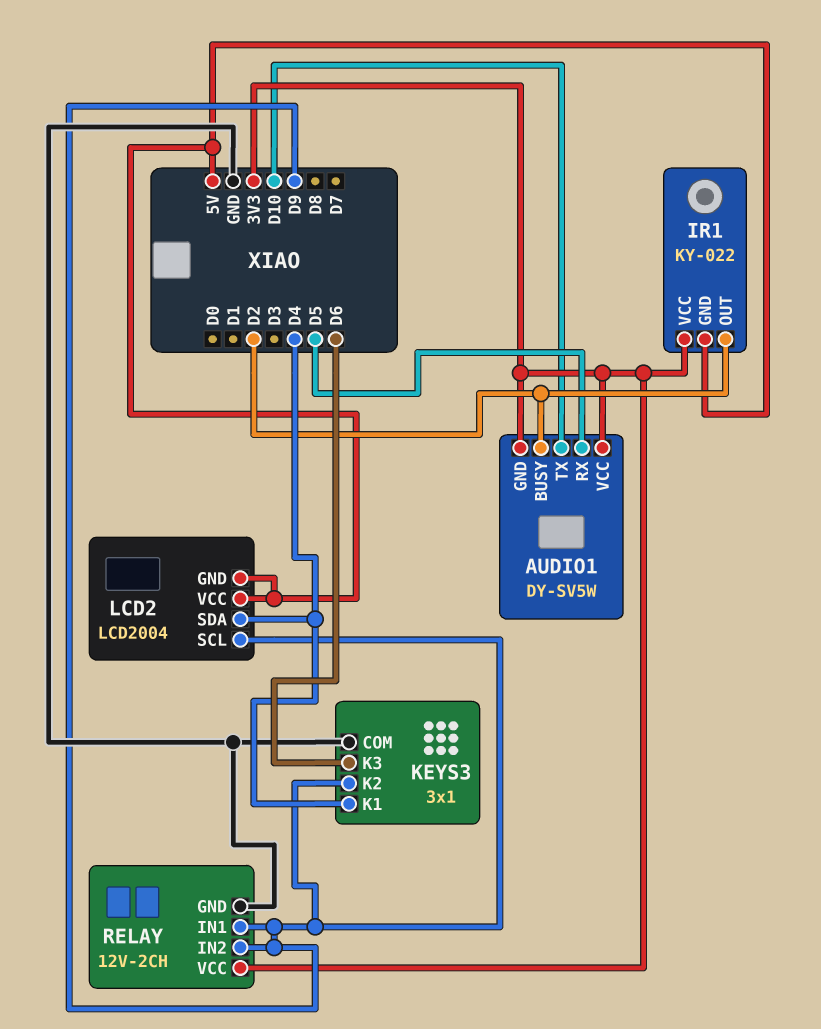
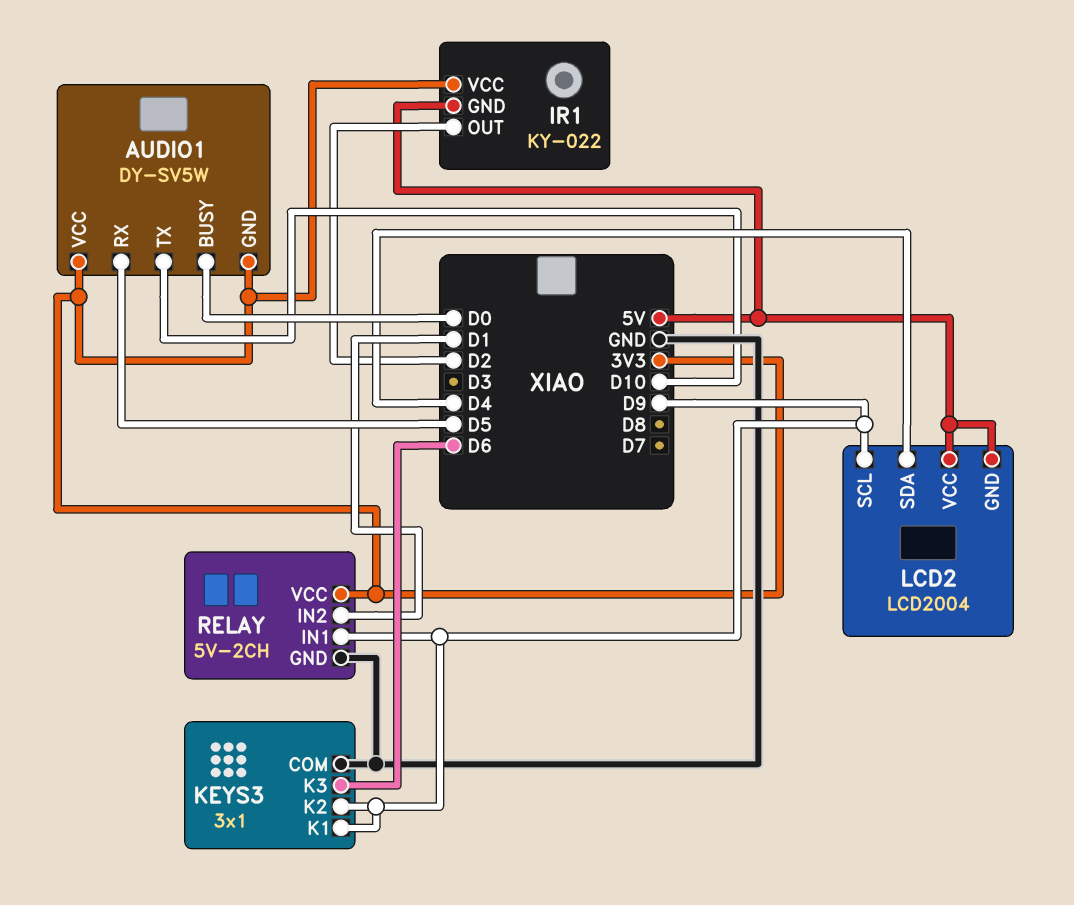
AUDIO1 pin BUSY: D2 -> D0
KEYS3 pin K1: D4 -> D9
RELAY: 12V-2CH -> 5V-2CH
RELAY pin IN2: D9 -> D1

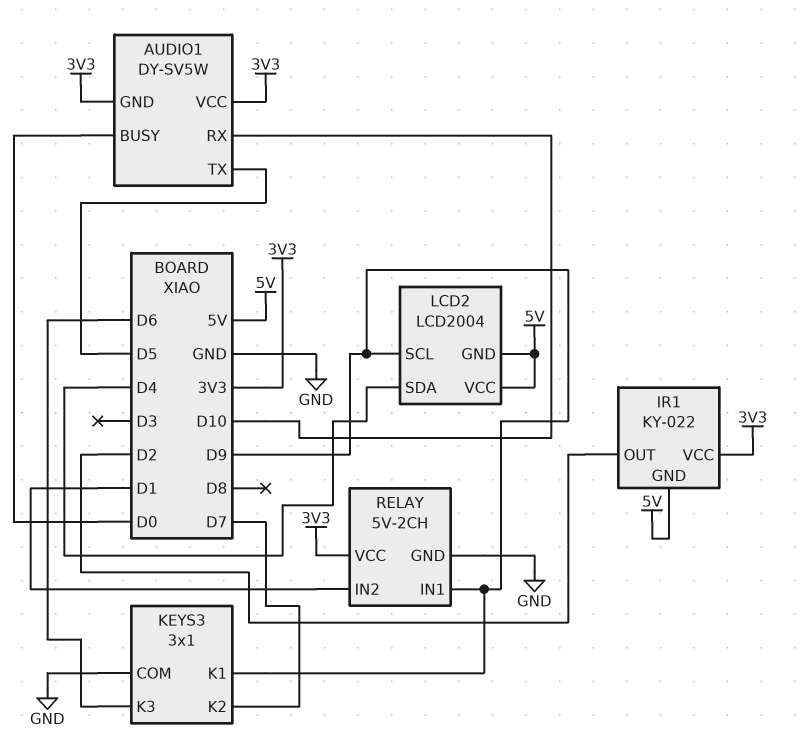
AUDIO1 pin RX: D5 -> D10
AUDIO1 pin TX: D10 -> D5
KEYS3 pin K2: D9 -> D7

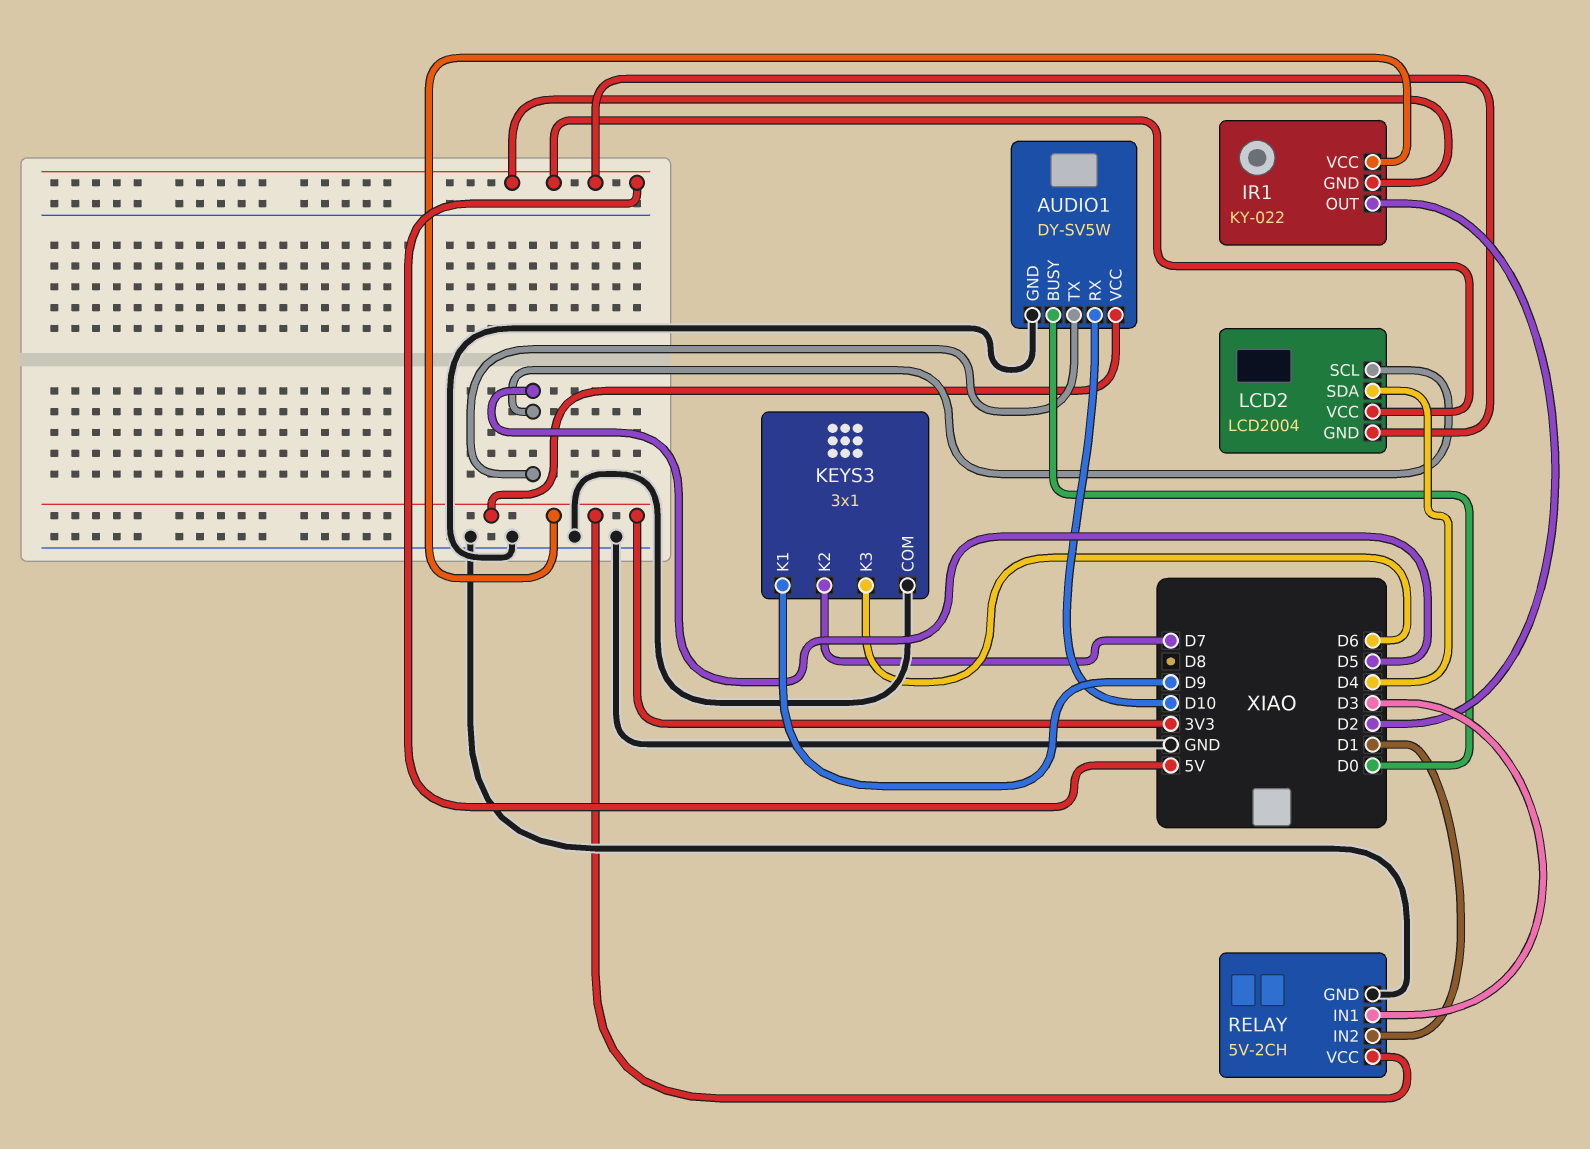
AUDIO1 pin GND: 3V3 -> GND
LCD2 pin SCL: D9 -> D5
RELAY pin IN1: D9 -> D3

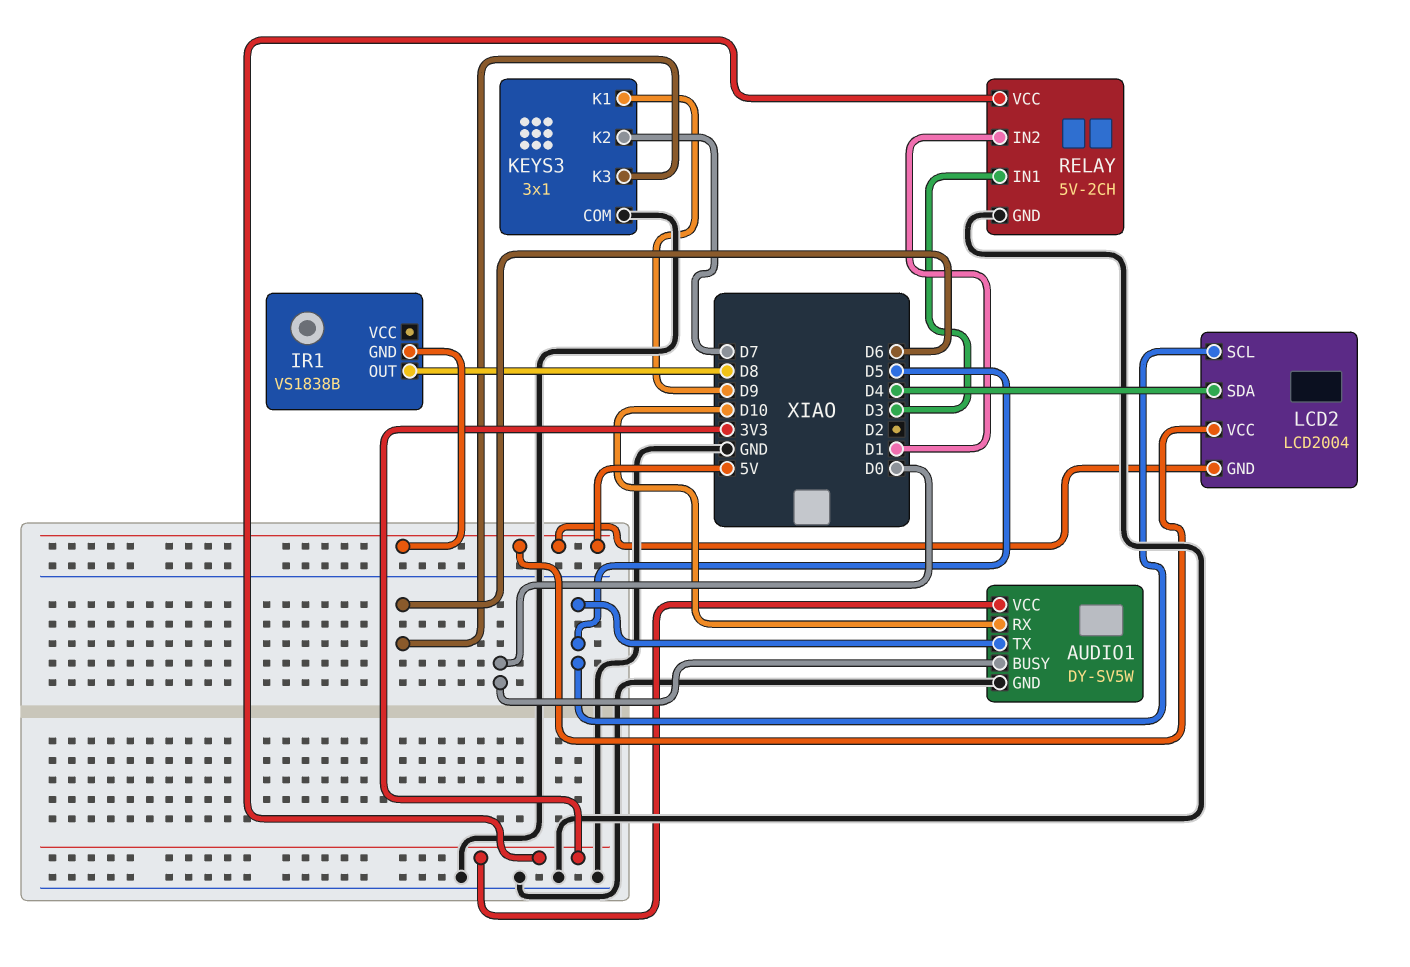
IR1: KY-022 -> VS1838B
IR1 pin OUT: D2 -> D8
IR1 pin VCC: 3V3 -> none

